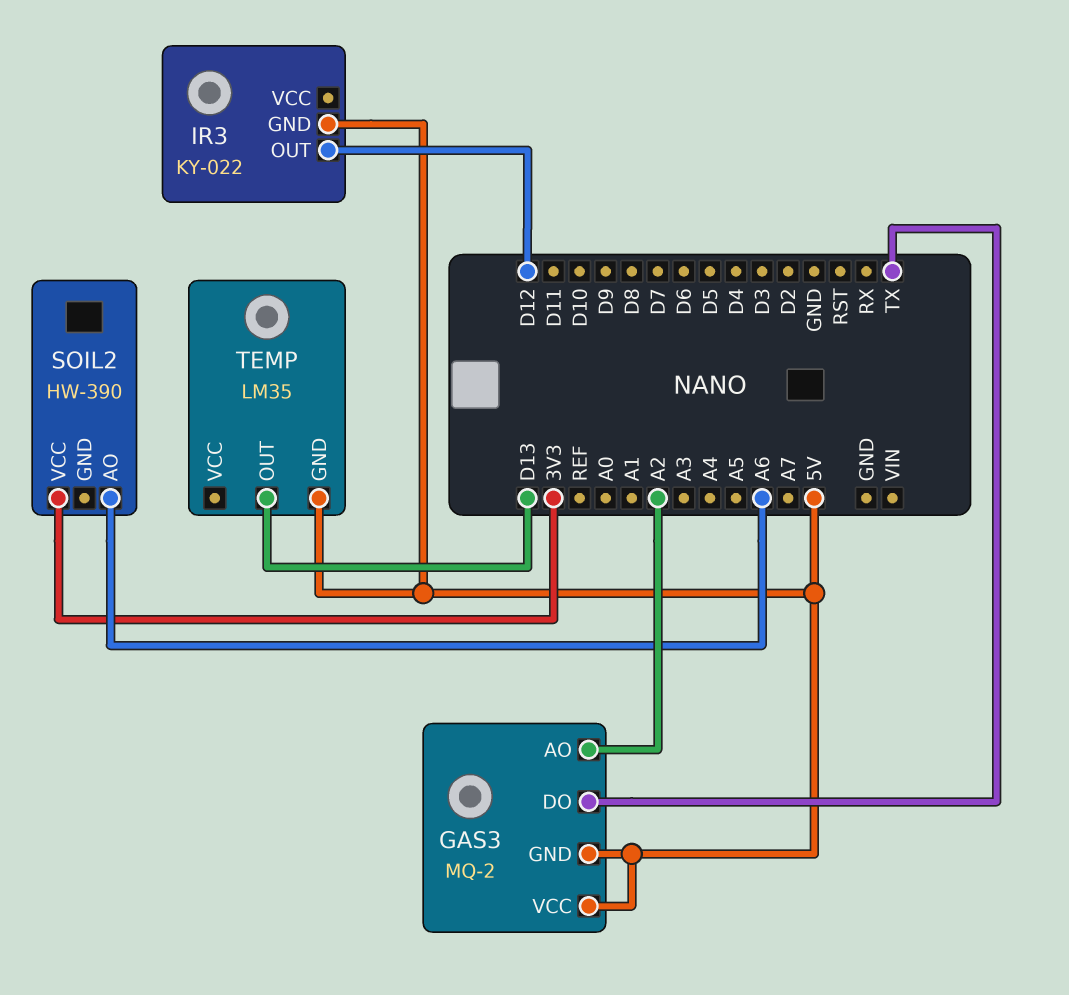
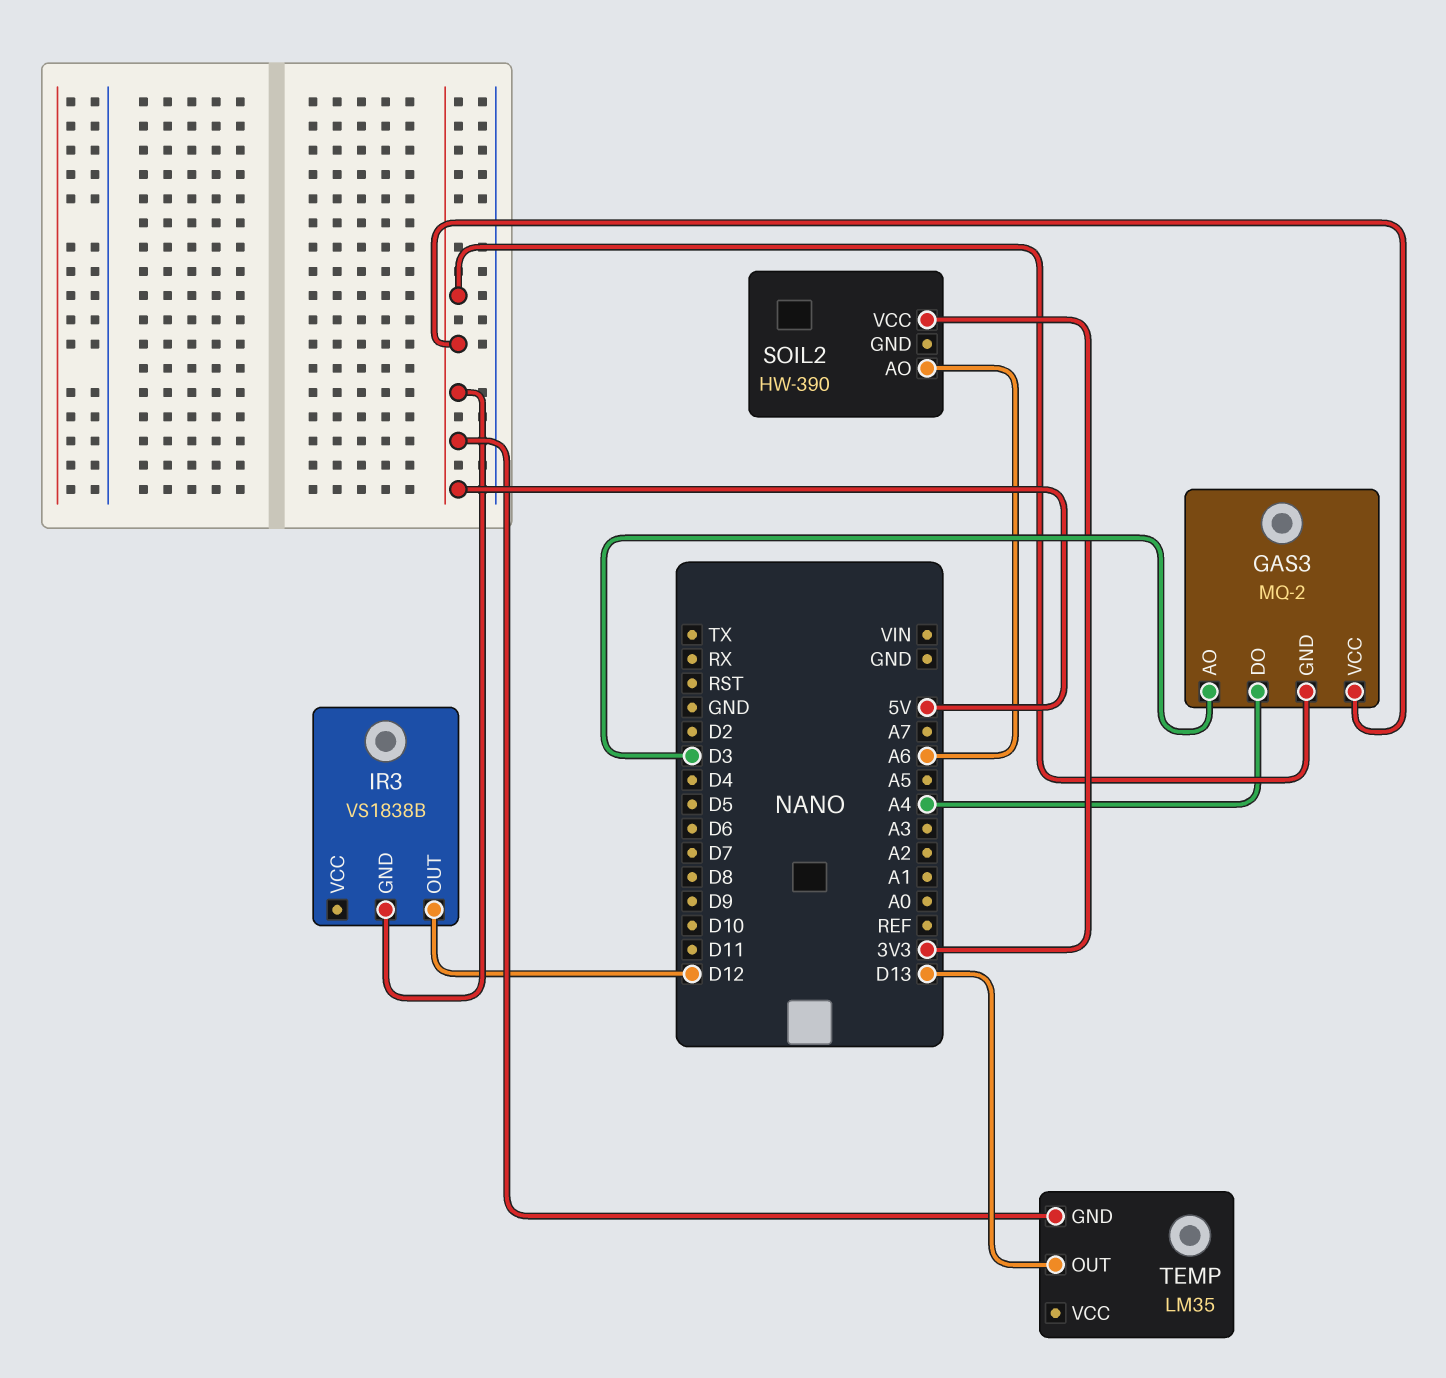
GAS3 pin AO: A2 -> D3
GAS3 pin DO: TX -> A4
IR3: KY-022 -> VS1838B

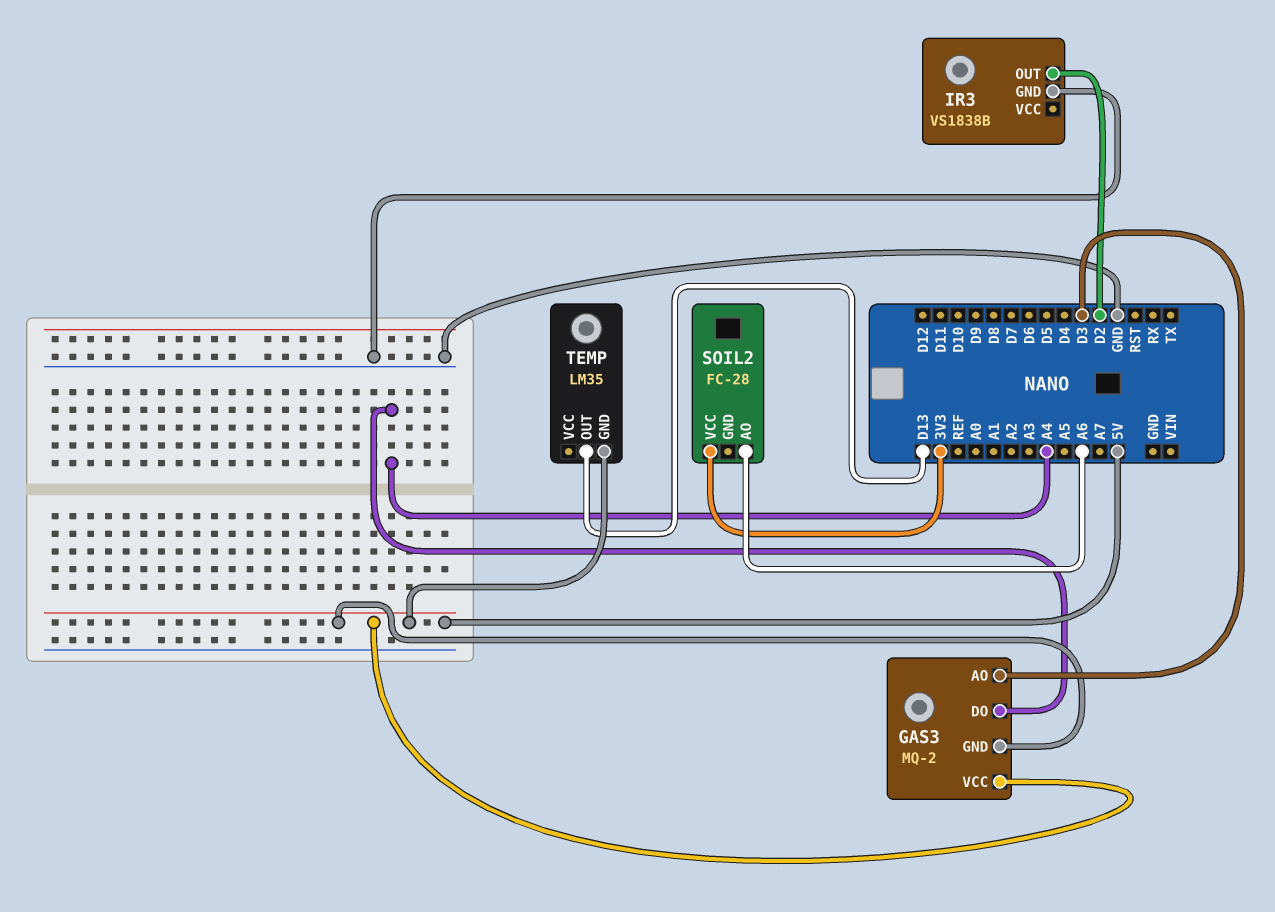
IR3 pin GND: 5V -> GND
IR3 pin OUT: D12 -> D2
SOIL2: HW-390 -> FC-28

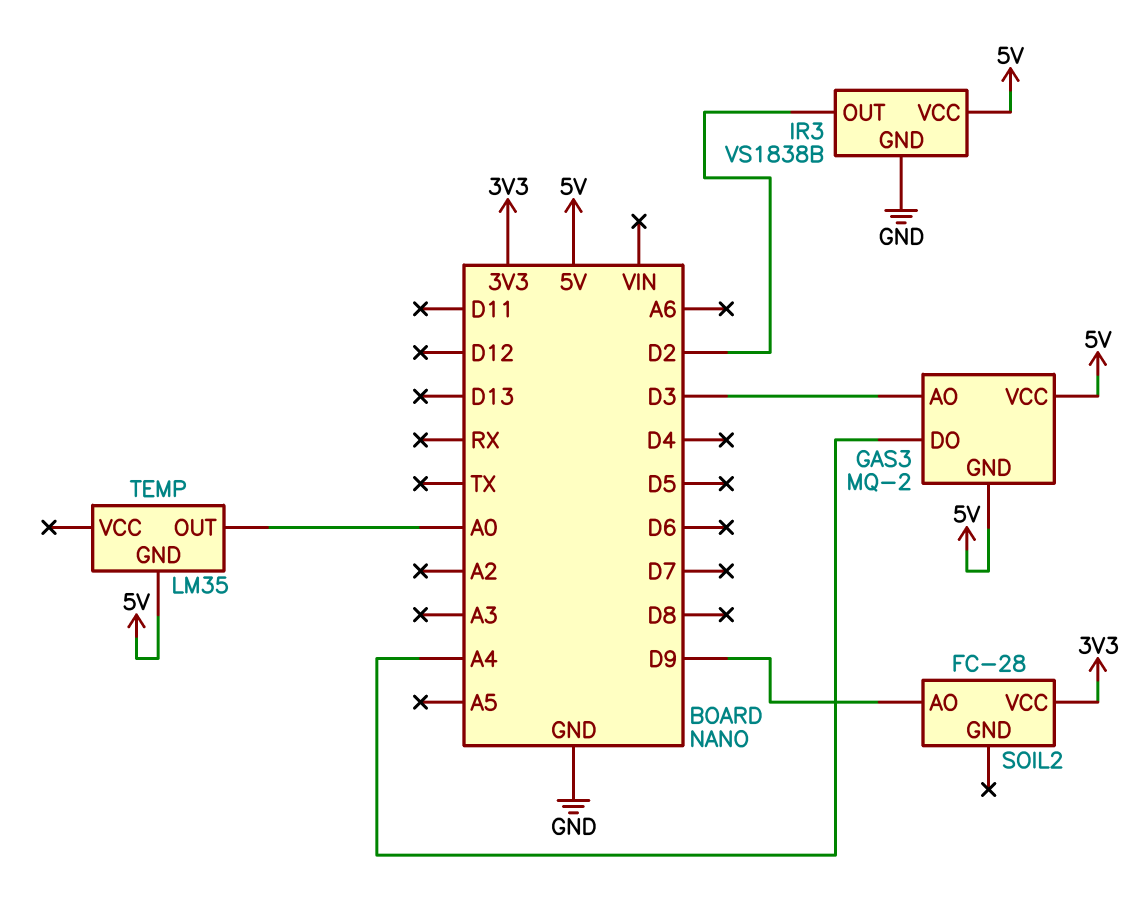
IR3 pin VCC: none -> 5V
SOIL2 pin AO: A6 -> D9
TEMP pin OUT: D13 -> A0

